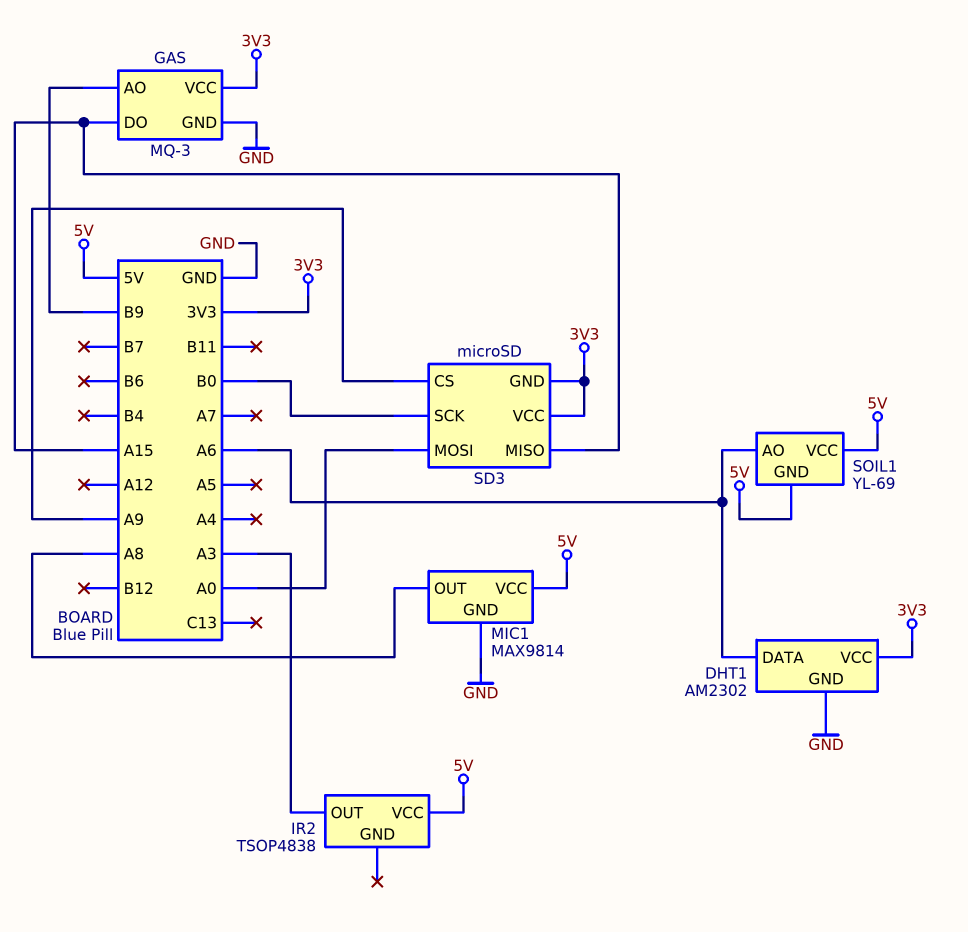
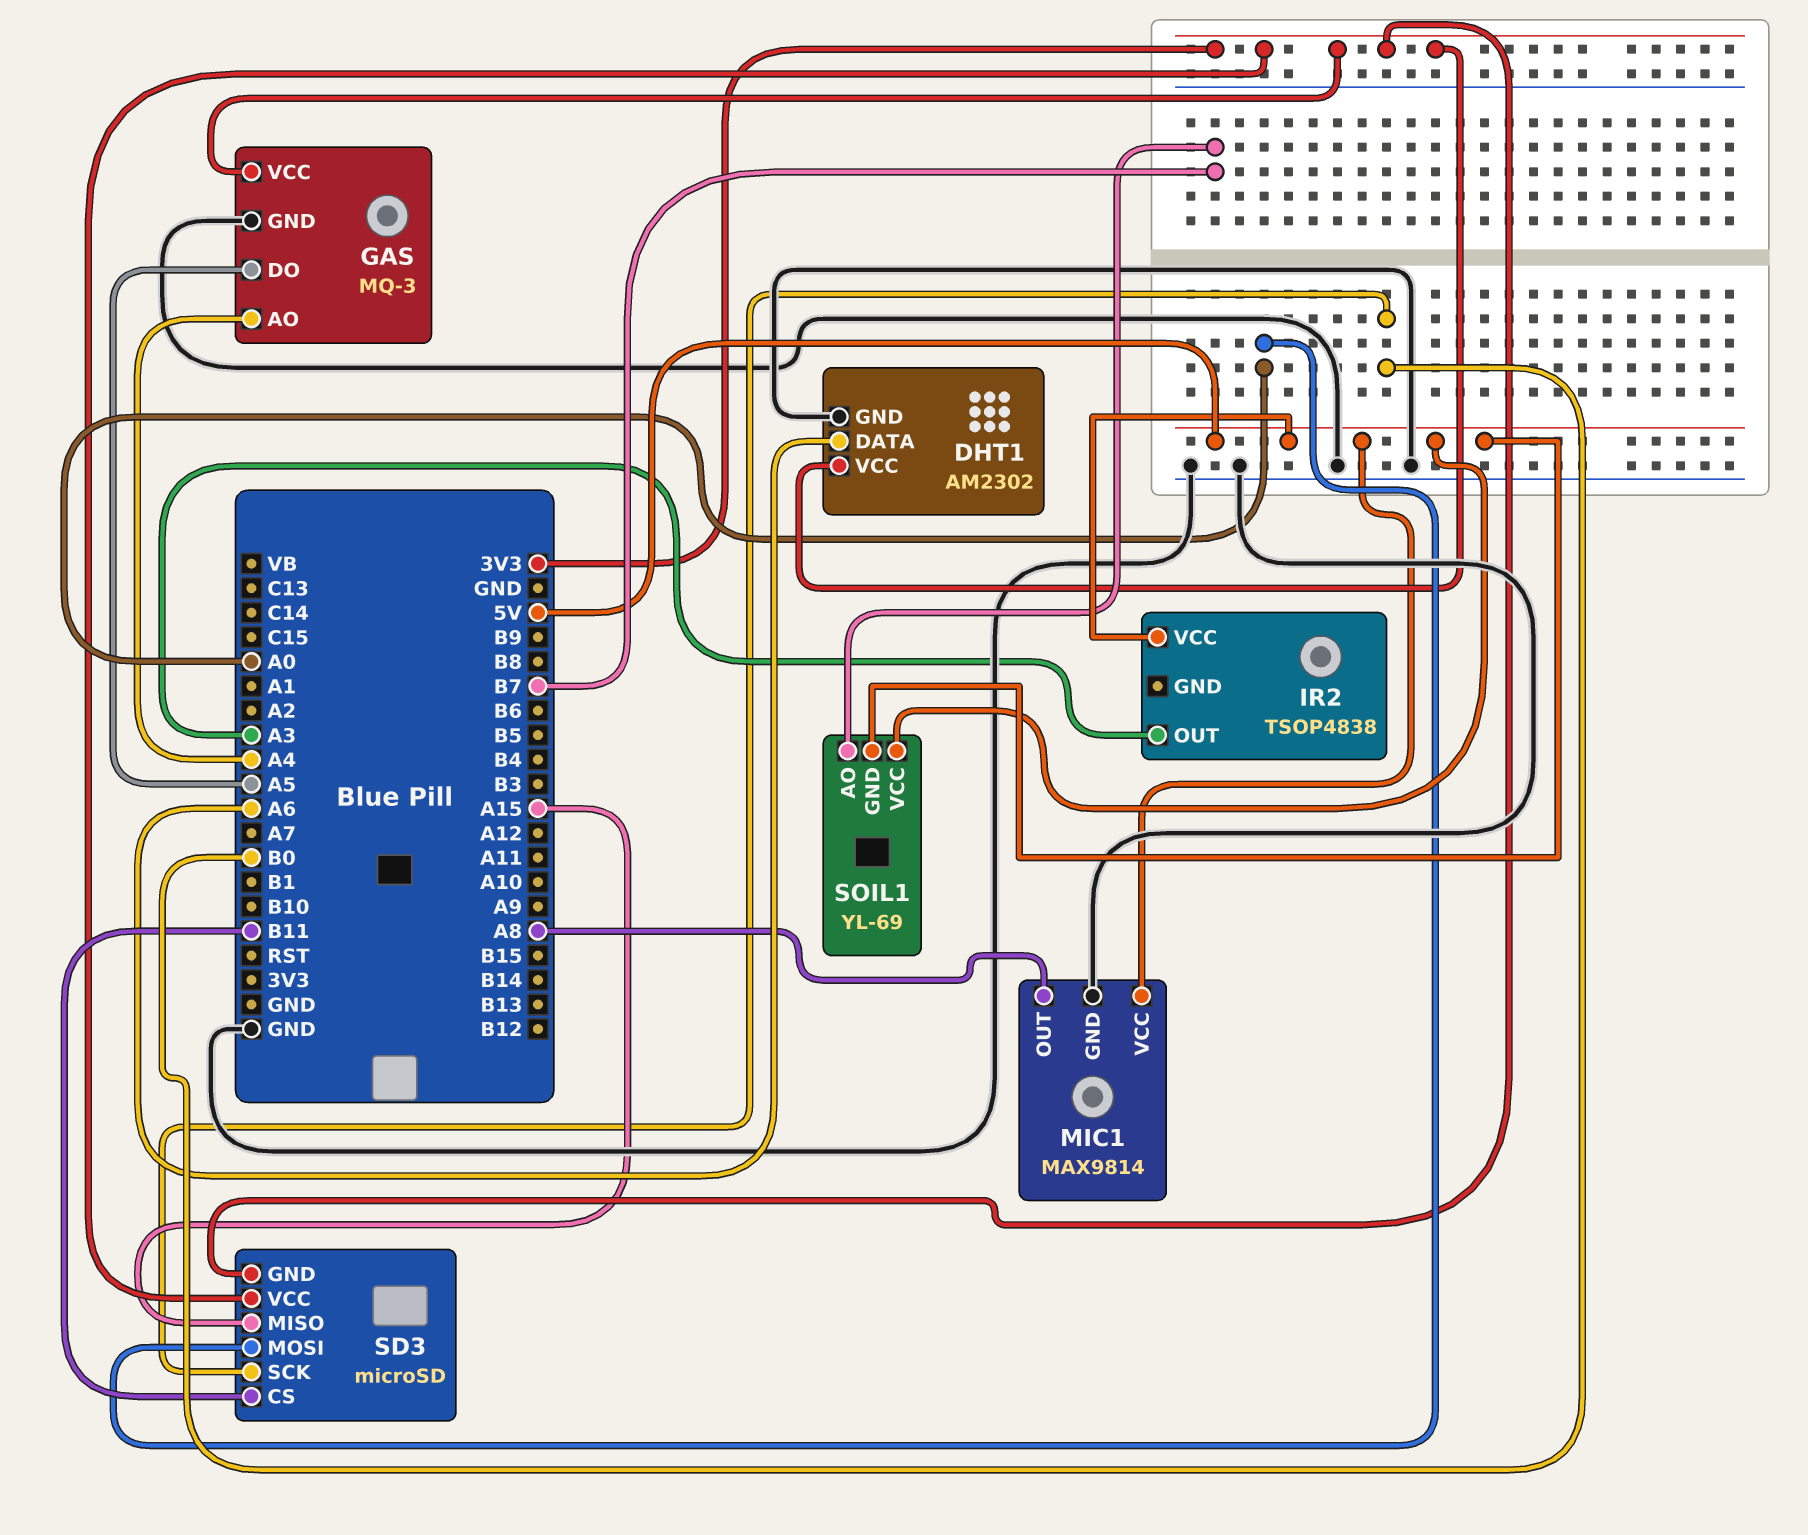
GAS pin AO: B9 -> A4
GAS pin DO: A15 -> A5
SD3 pin CS: A9 -> B11
SOIL1 pin AO: A6 -> B7

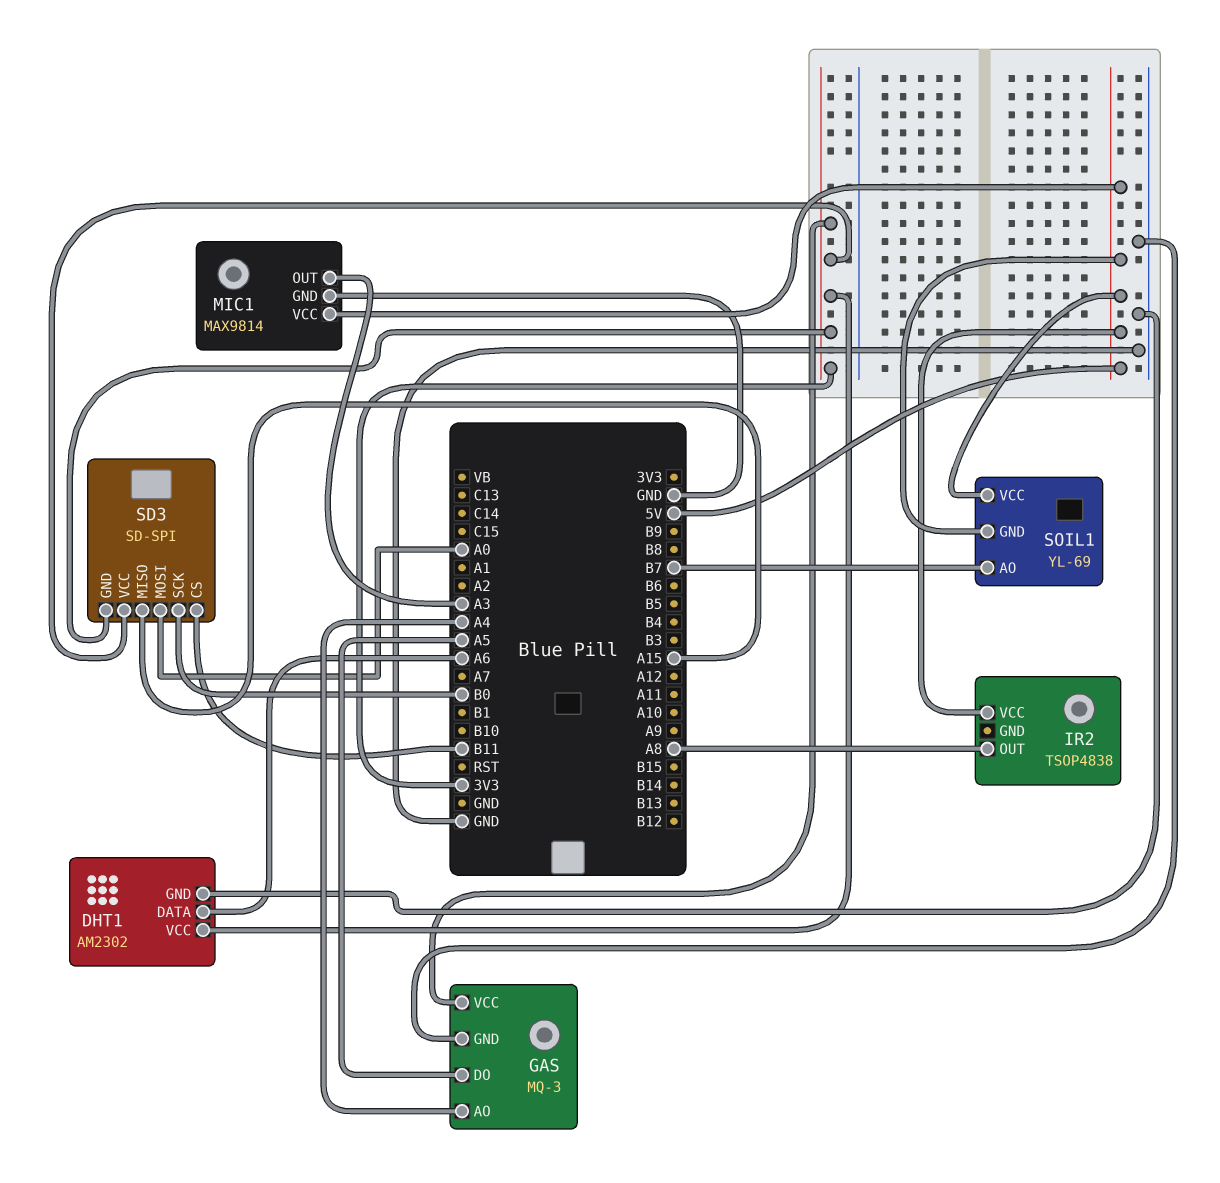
IR2 pin OUT: A3 -> A8
MIC1 pin OUT: A8 -> A3
SD3: microSD -> SD-SPI

